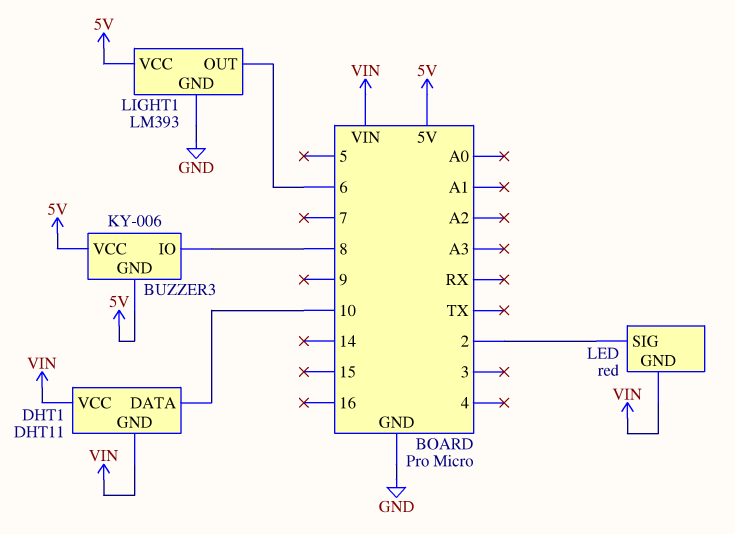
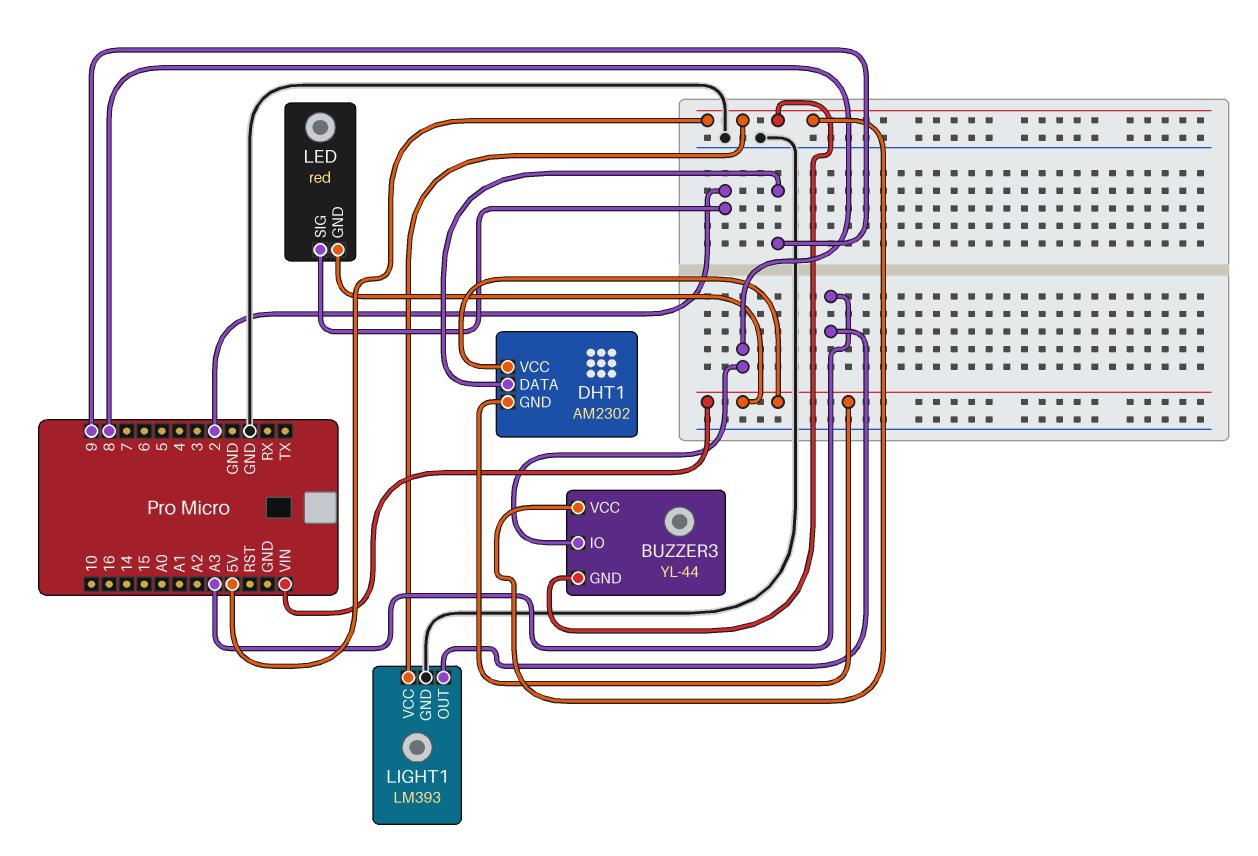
BUZZER3: KY-006 -> YL-44
DHT1: DHT11 -> AM2302
DHT1 pin DATA: 10 -> 9
LIGHT1 pin OUT: 6 -> A3

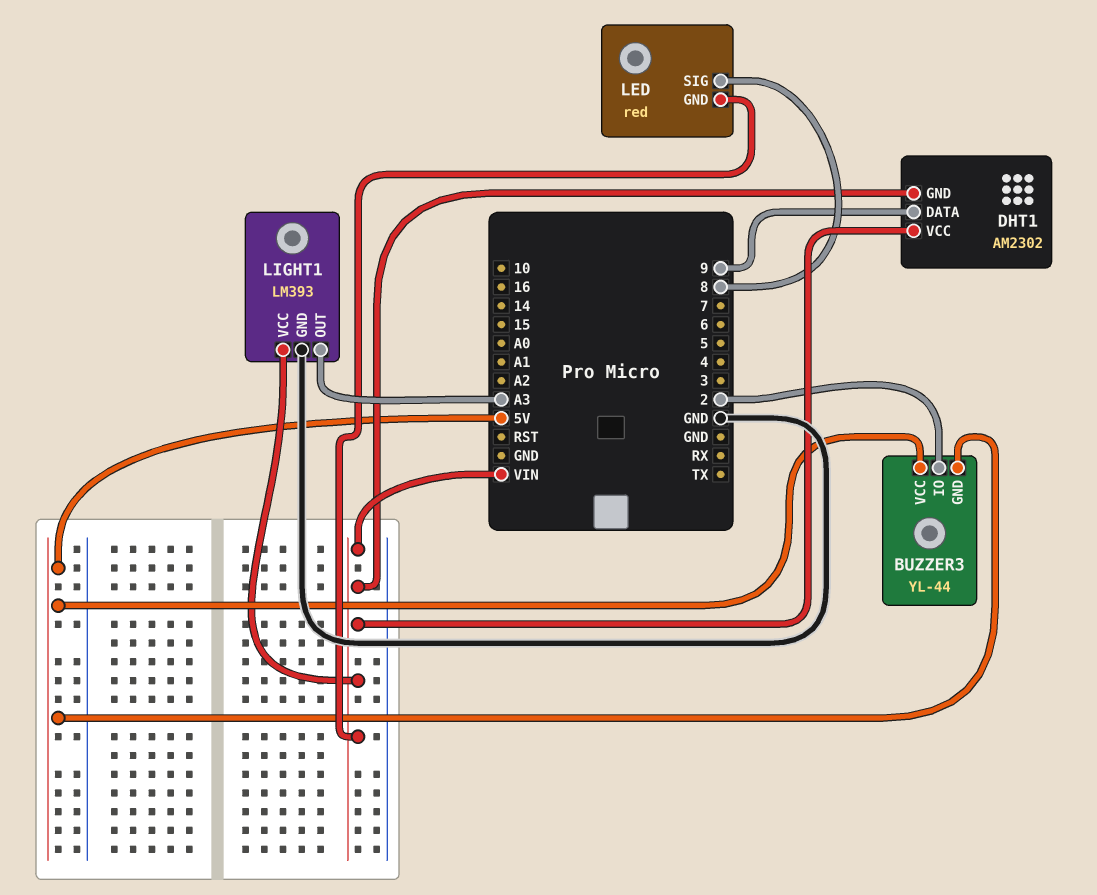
BUZZER3 pin IO: 8 -> 2
LED pin SIG: 2 -> 8
LIGHT1 pin VCC: 5V -> VIN

